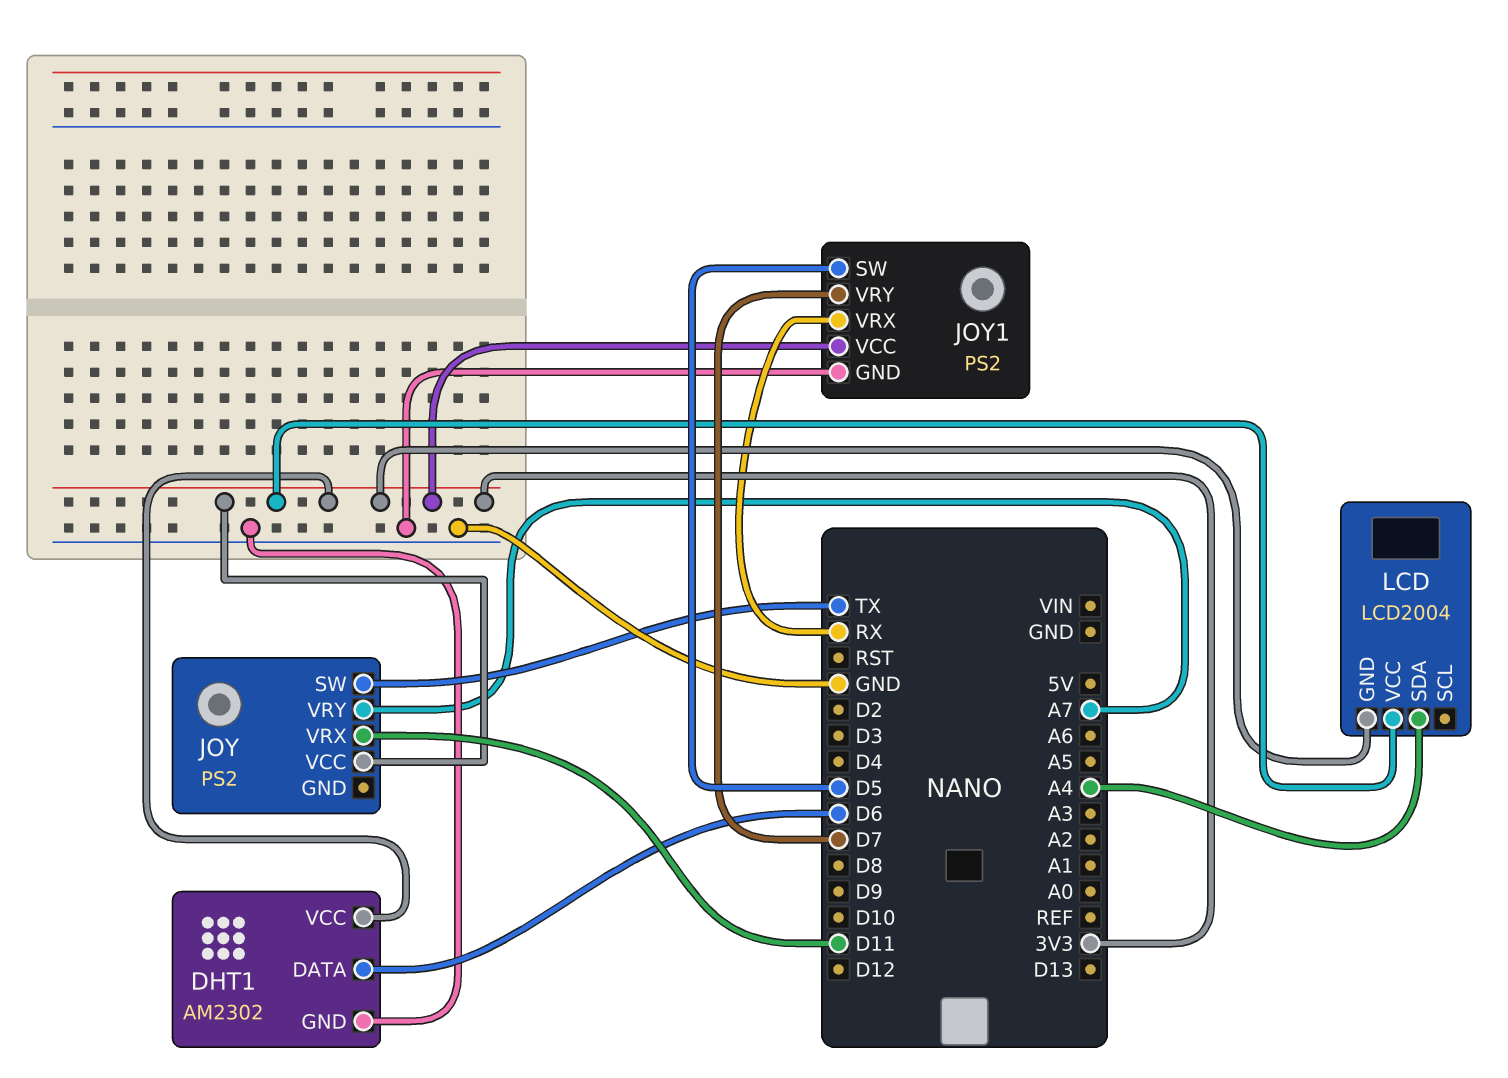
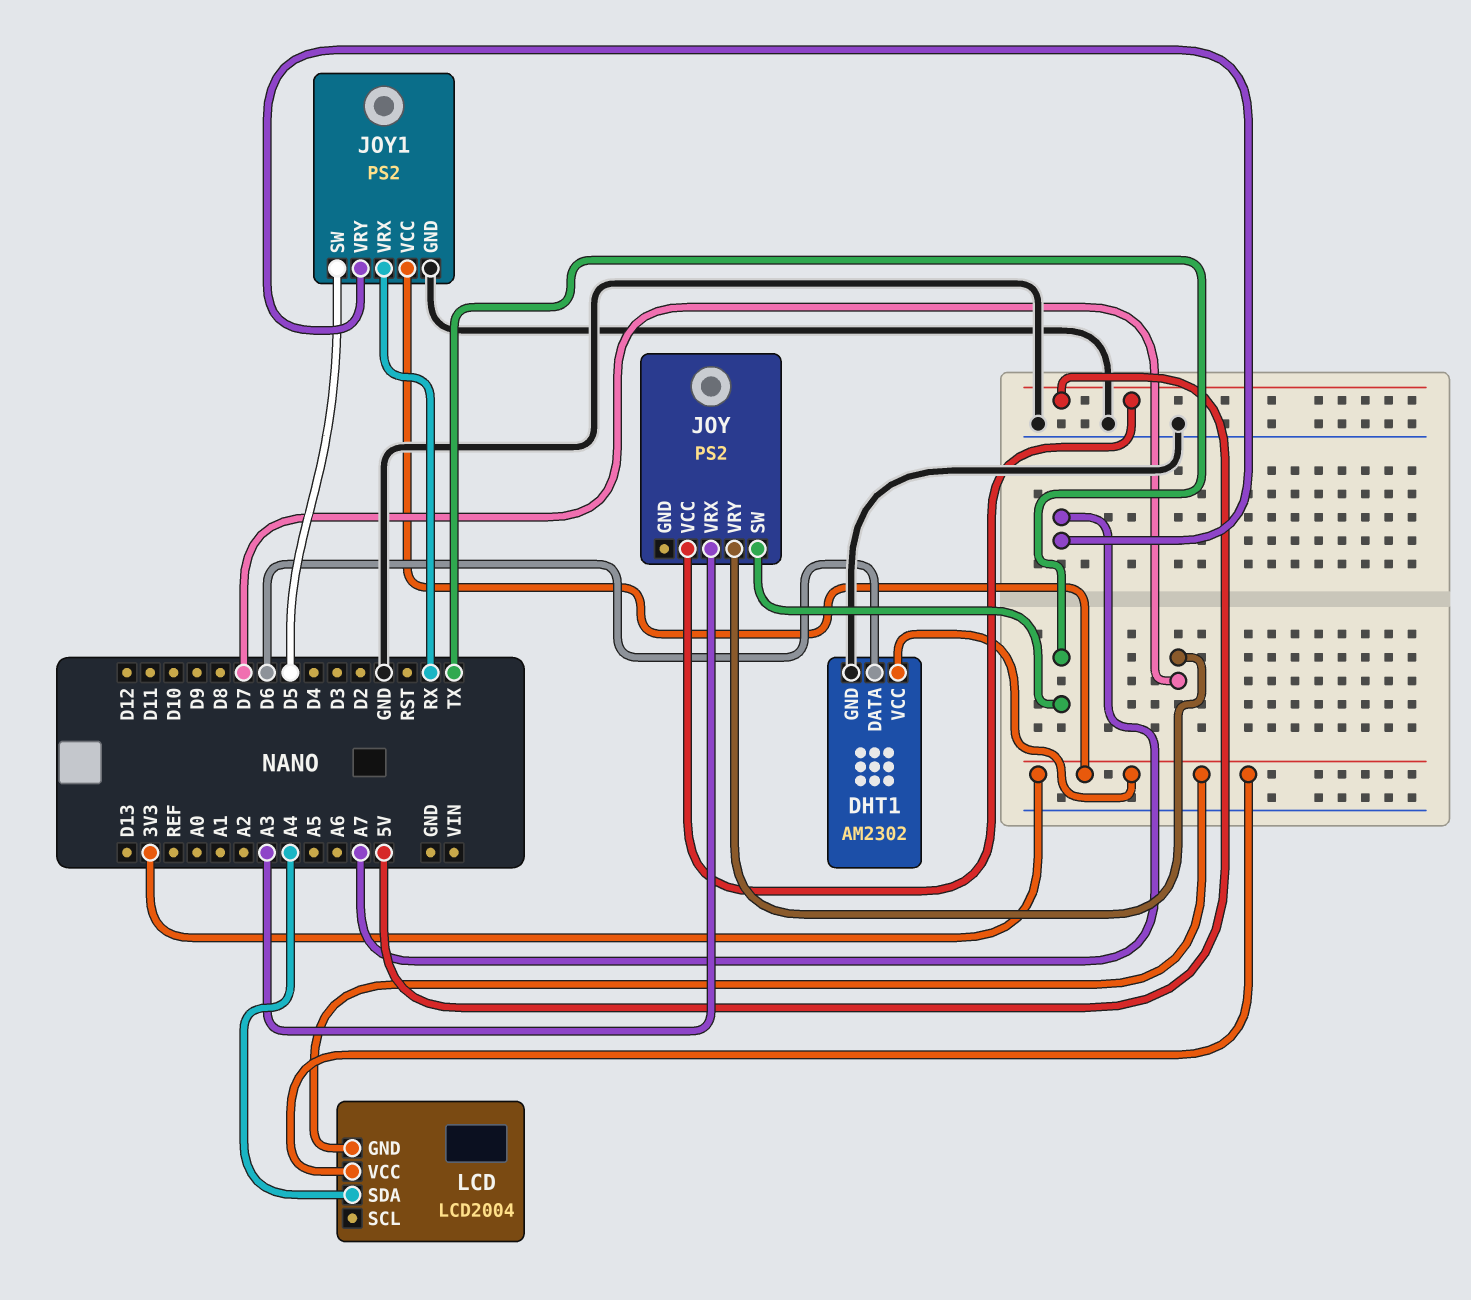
JOY pin VCC: 3V3 -> 5V
JOY pin VRX: D11 -> A3
JOY pin VRY: A7 -> D7
JOY1 pin VRY: D7 -> A7

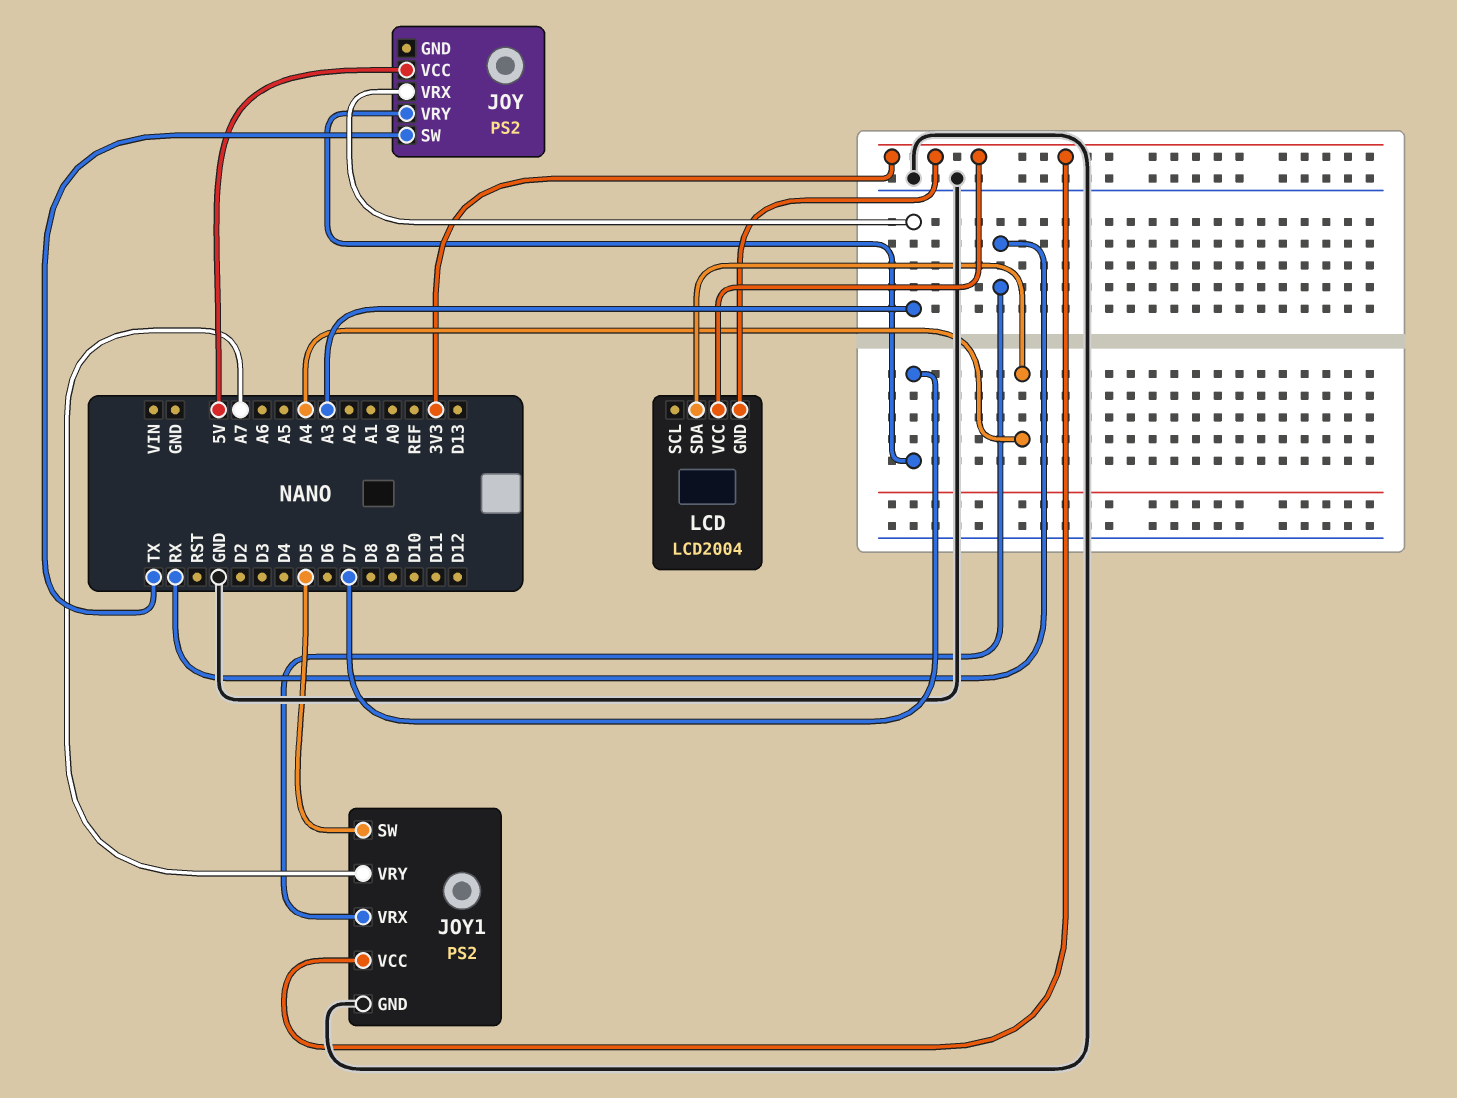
DHT1: AM2302 -> none
DHT1 pin DATA: D6 -> none
DHT1 pin GND: GND -> none
DHT1 pin VCC: 3V3 -> none

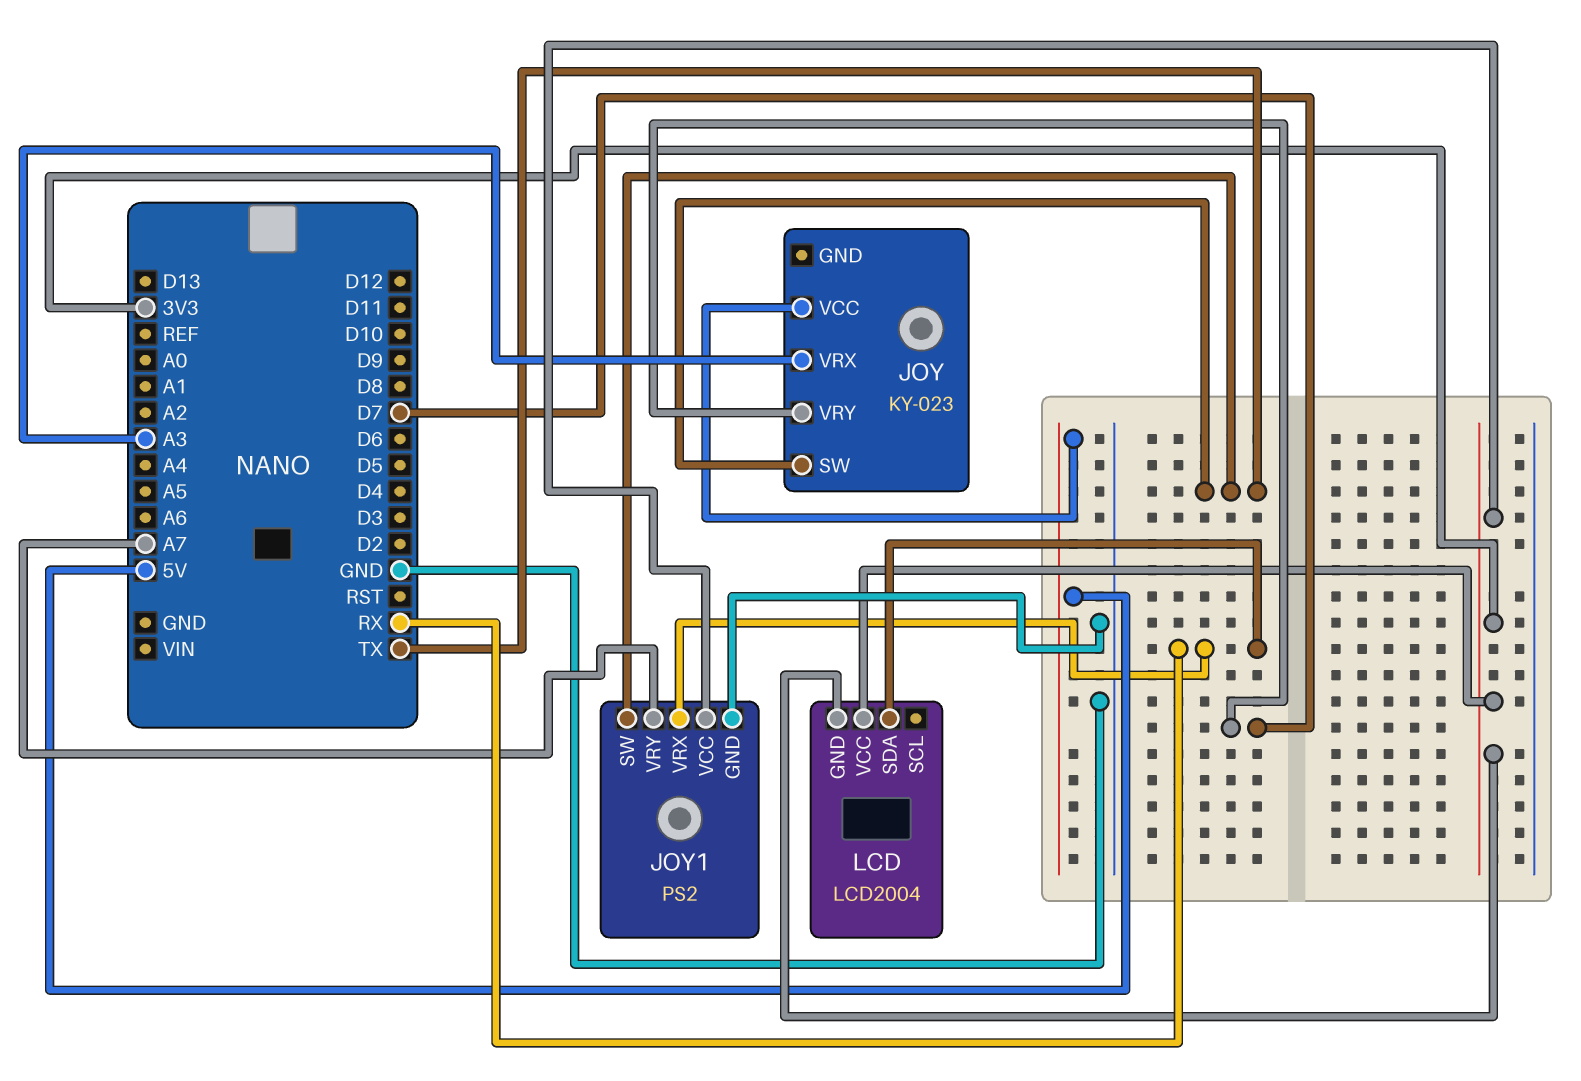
JOY: PS2 -> KY-023
JOY1 pin SW: D5 -> TX
LCD pin SDA: A4 -> RX

